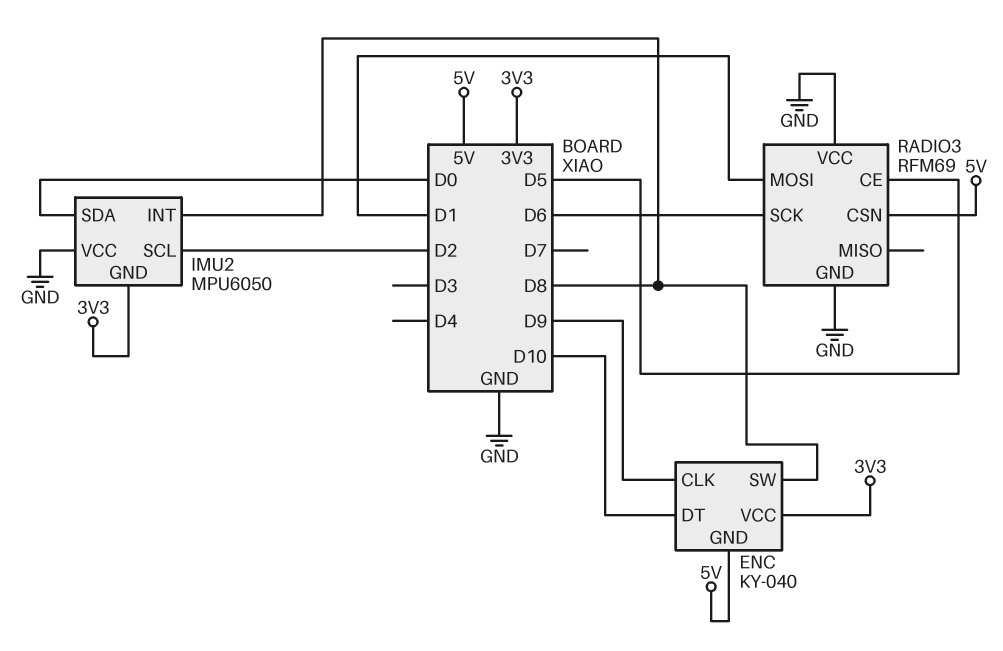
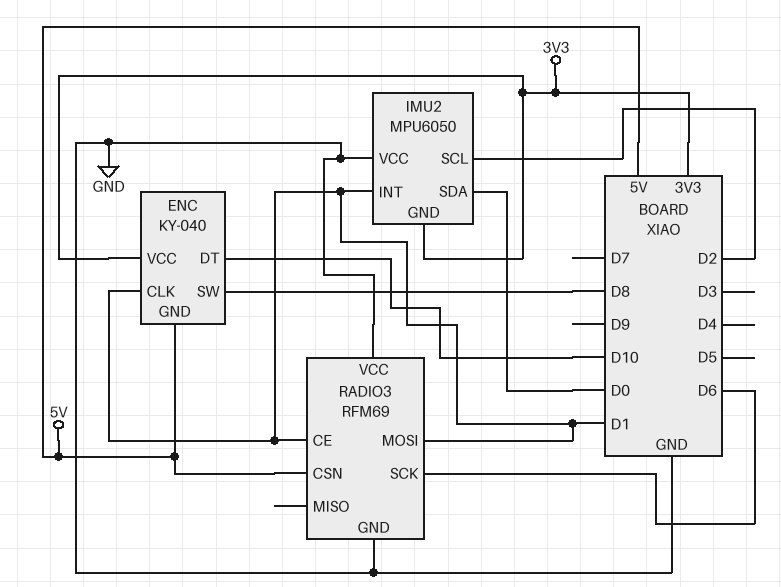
ENC pin CLK: D9 -> D1
IMU2 pin INT: D8 -> D1
RADIO3 pin CE: D5 -> D1

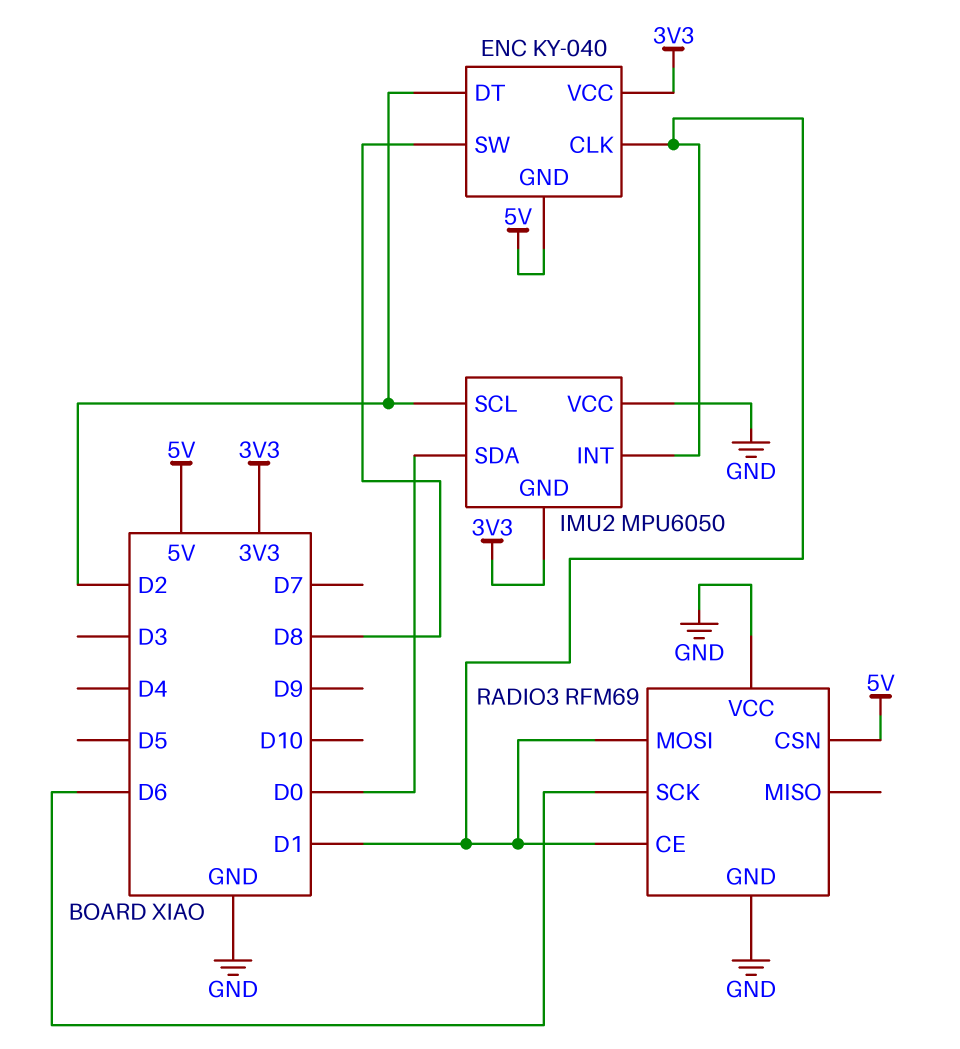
ENC pin DT: D10 -> D2

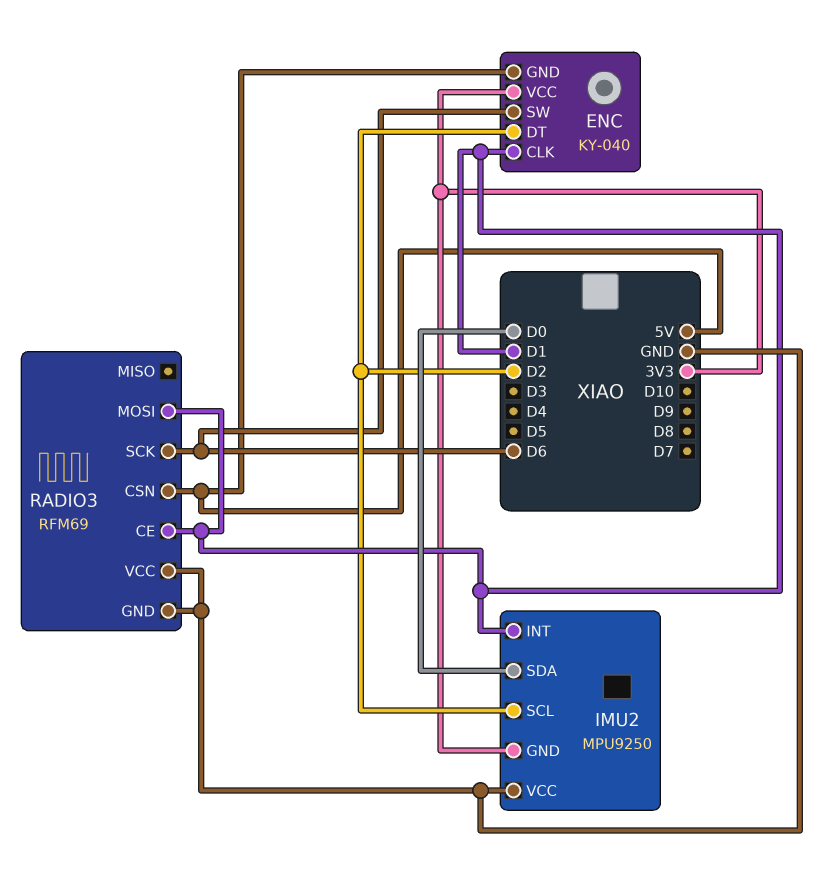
ENC pin SW: D8 -> D6
IMU2: MPU6050 -> MPU9250

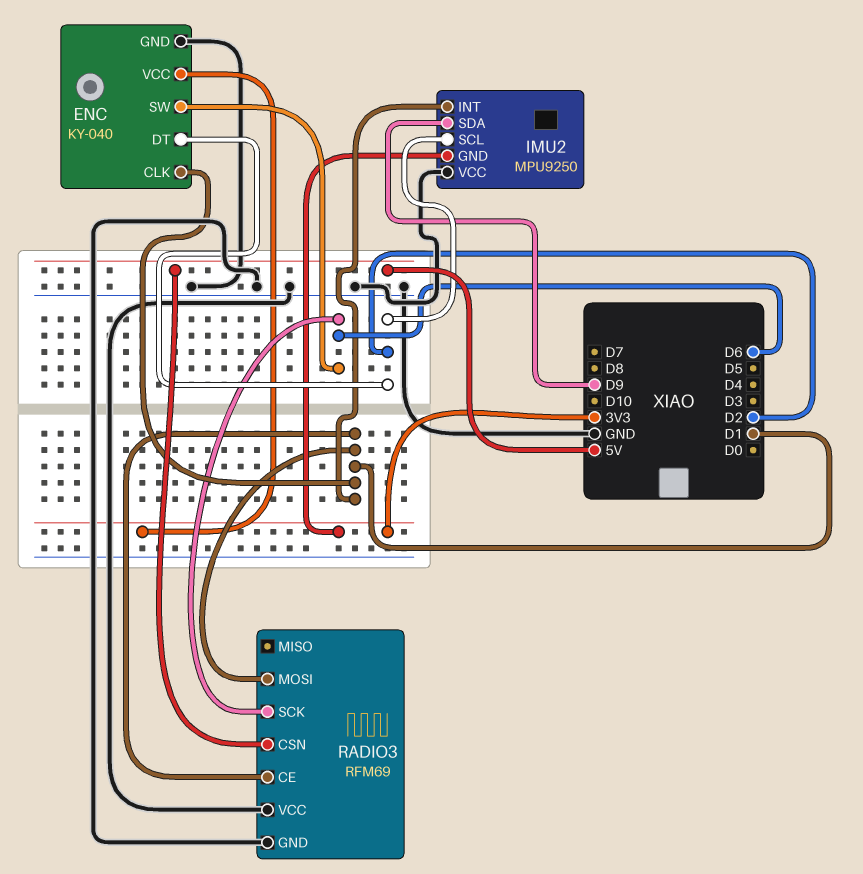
ENC pin GND: 5V -> GND
IMU2 pin SDA: D0 -> D9

